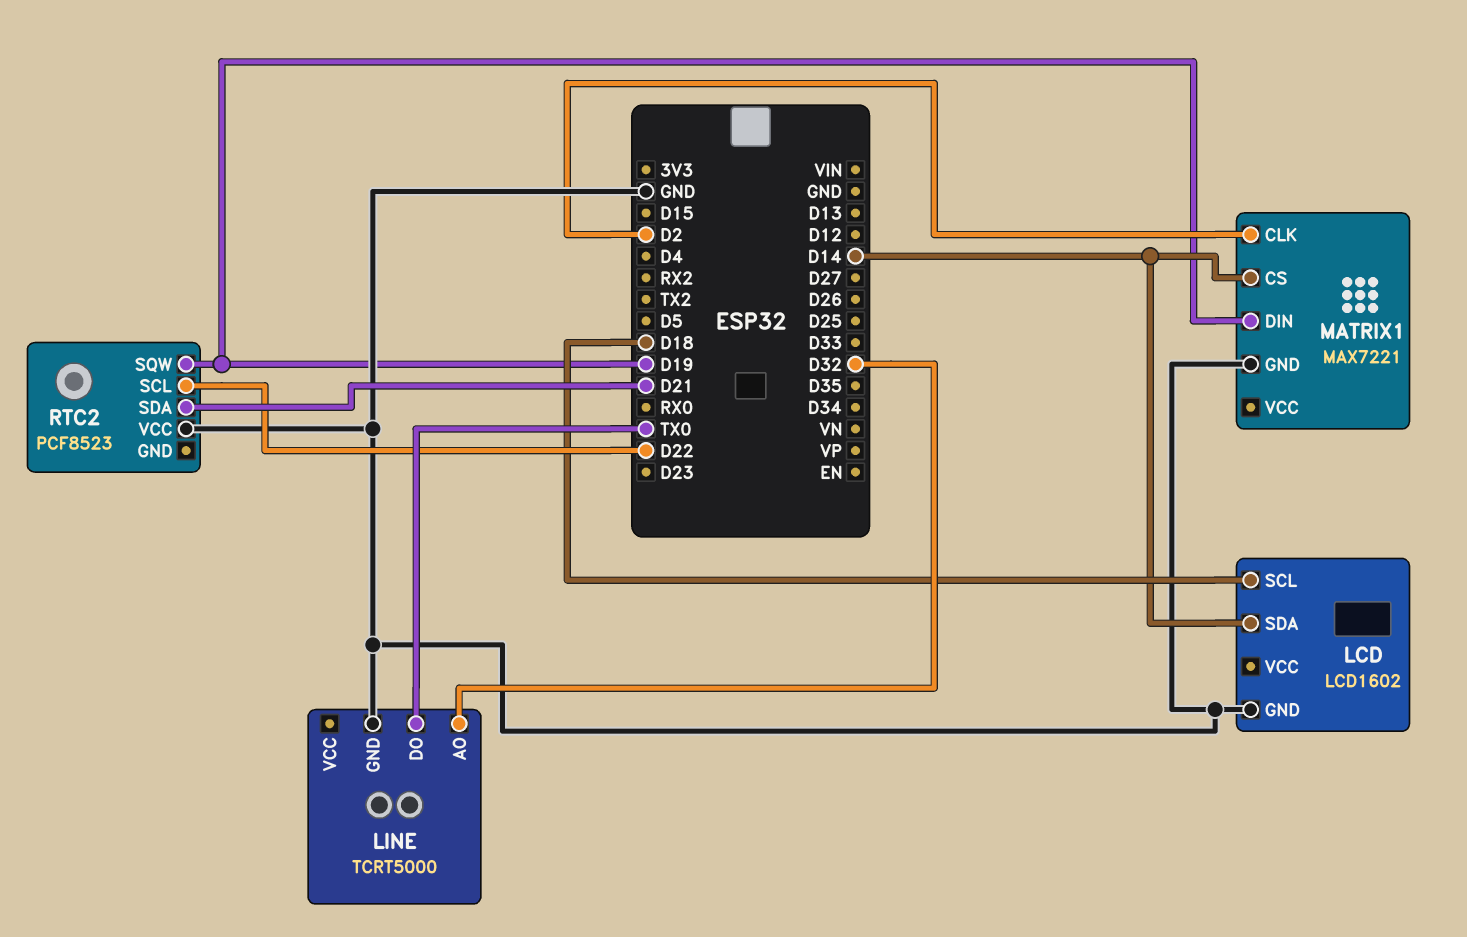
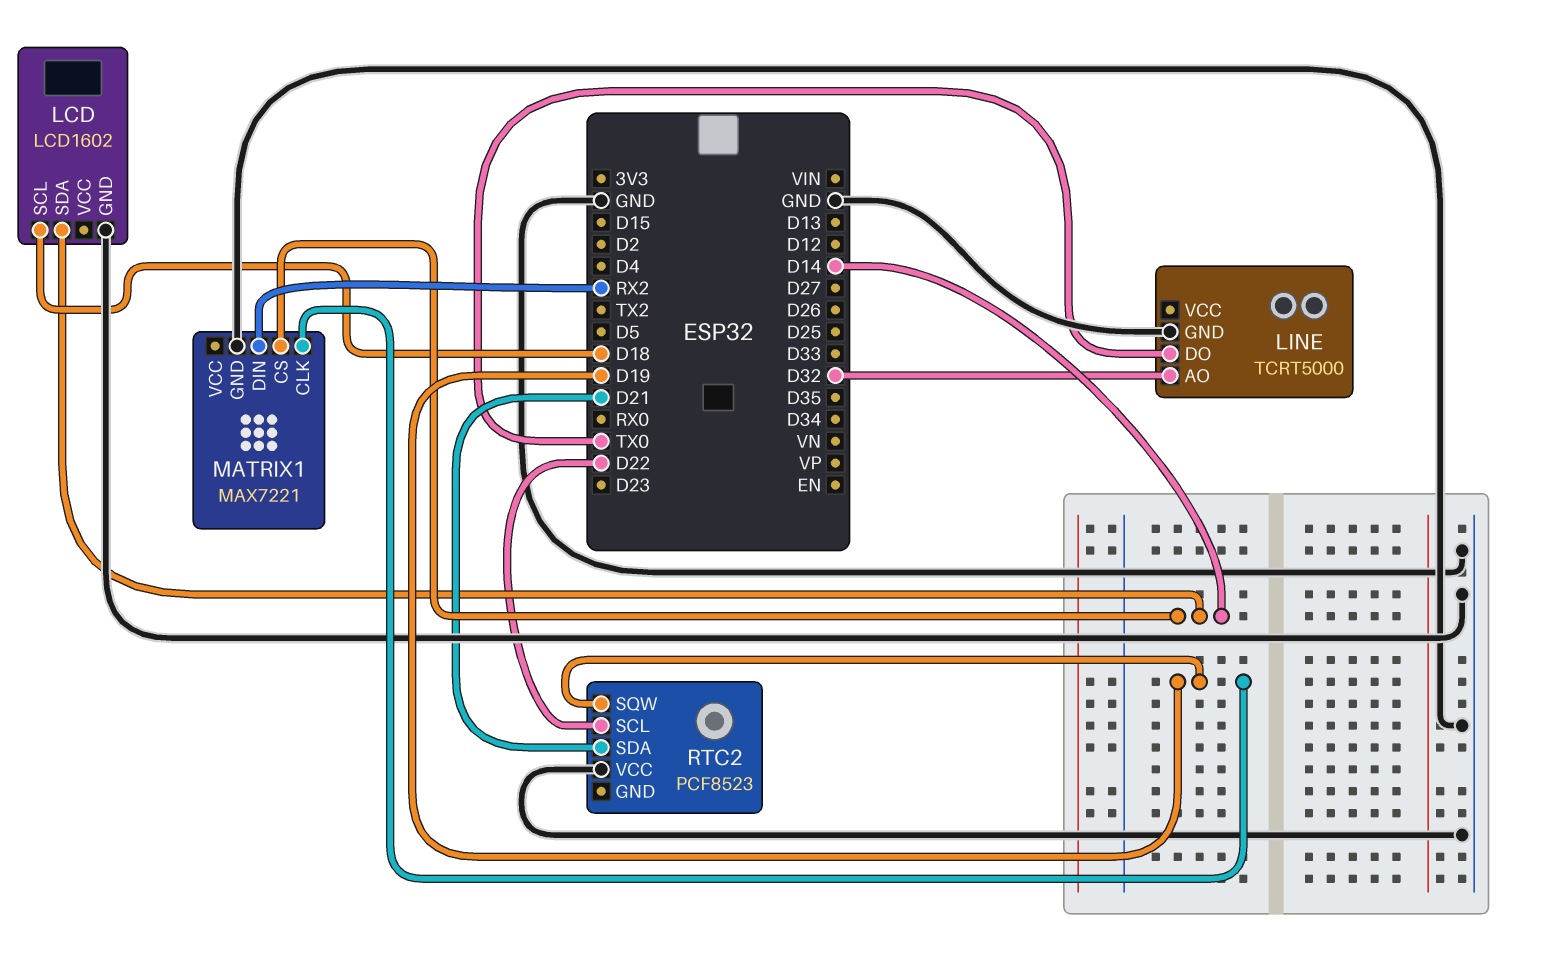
MATRIX1 pin CLK: D2 -> D19
MATRIX1 pin DIN: D19 -> RX2

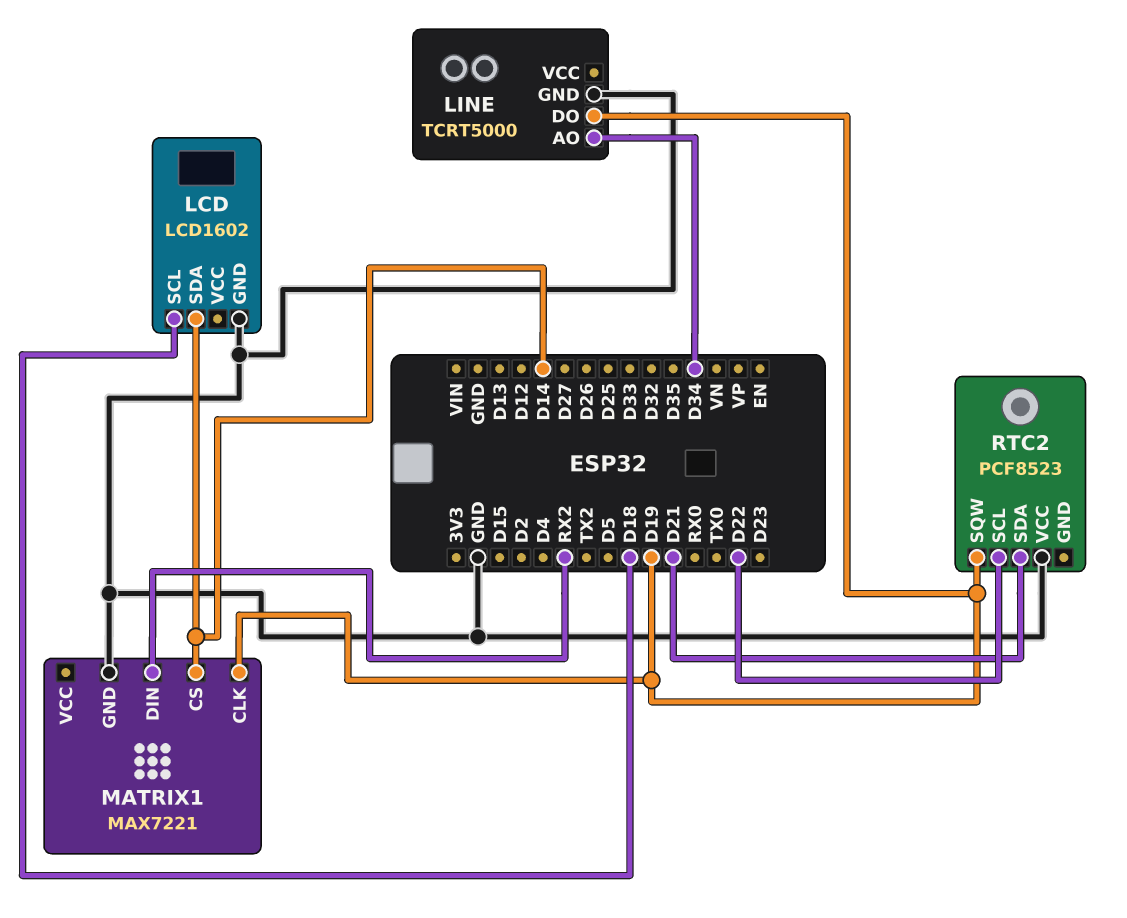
LINE pin AO: D32 -> D34
LINE pin DO: TX0 -> D19

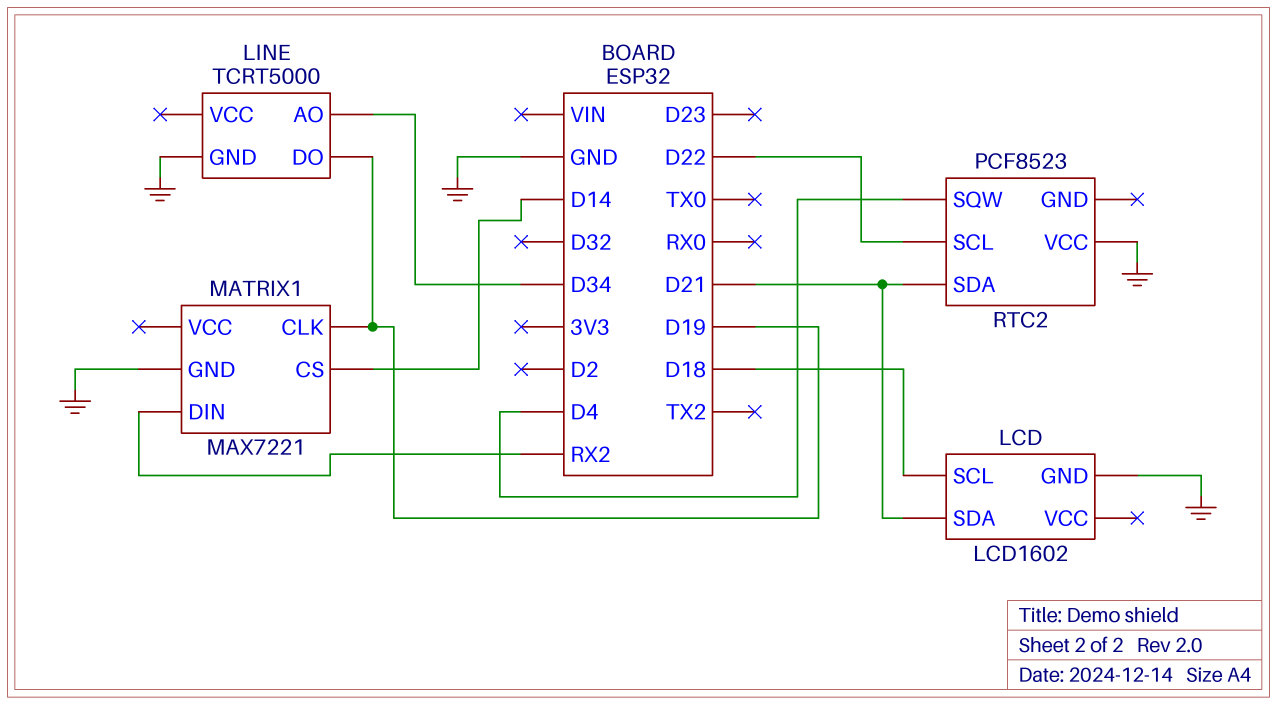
LCD pin SDA: D14 -> D21
RTC2 pin SQW: D19 -> D4

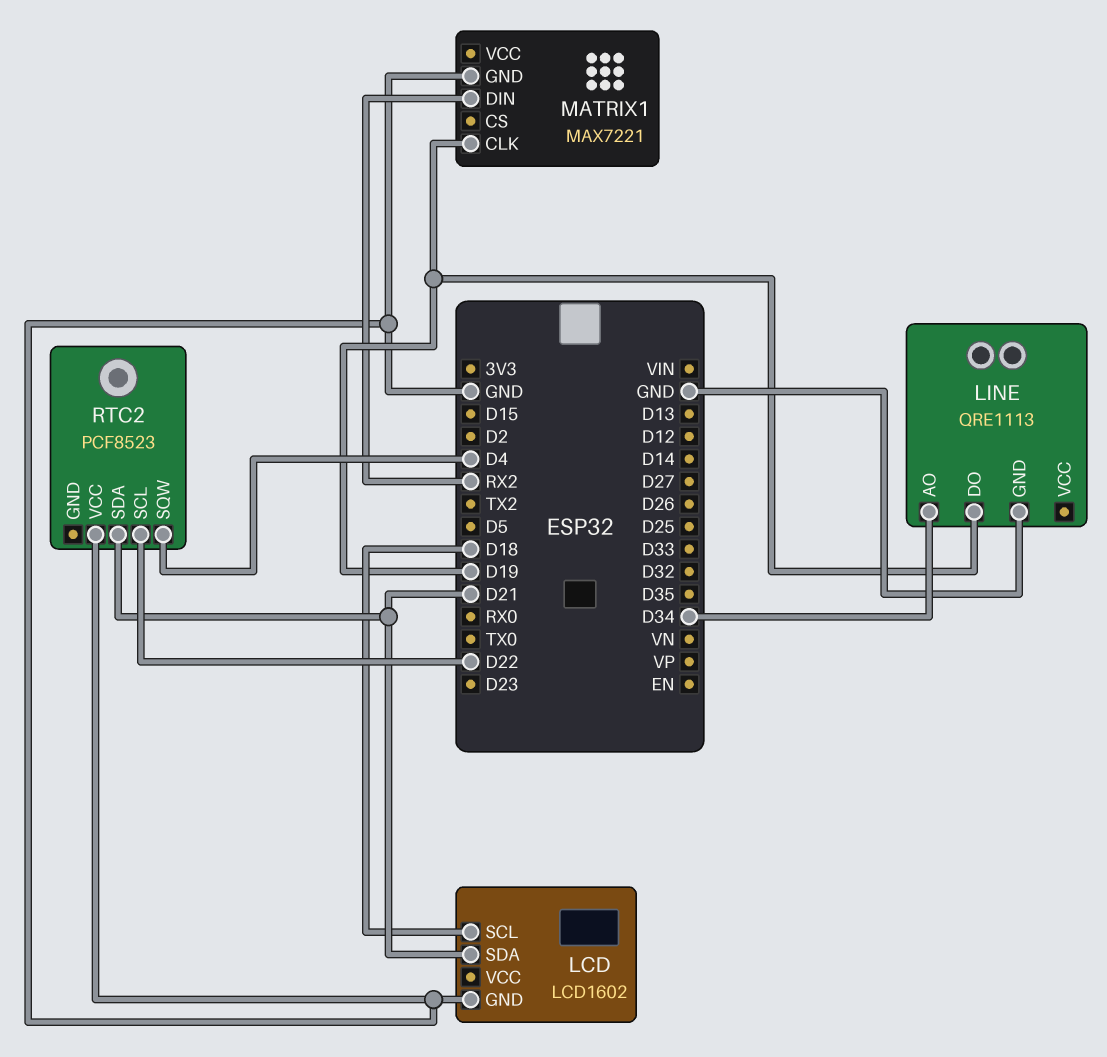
LINE: TCRT5000 -> QRE1113
MATRIX1 pin CS: D14 -> none

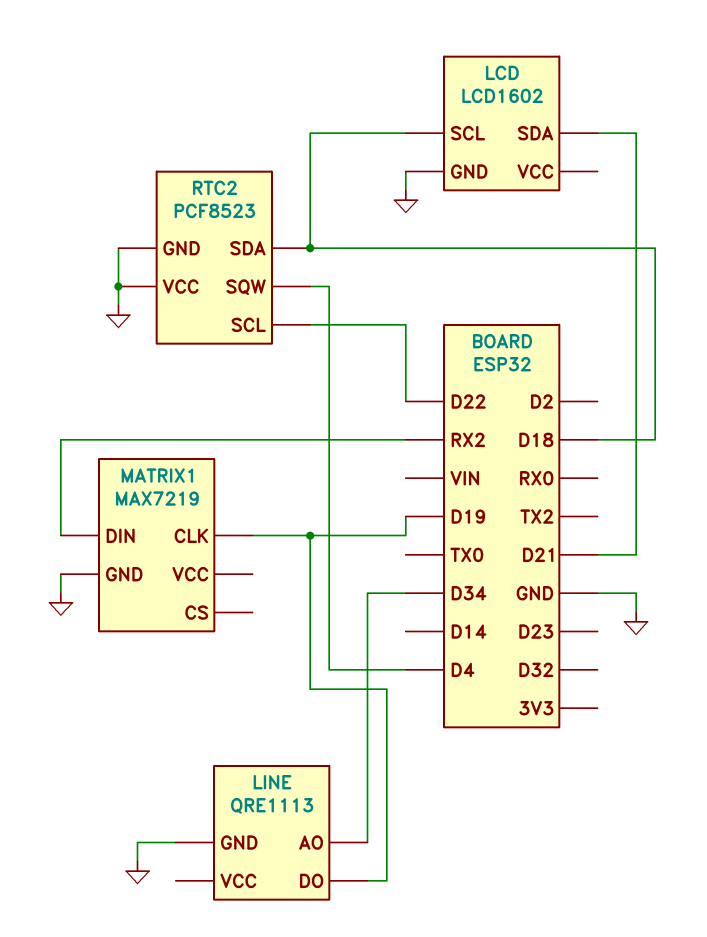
MATRIX1: MAX7221 -> MAX7219
RTC2 pin GND: none -> GND
RTC2 pin SDA: D21 -> D18

